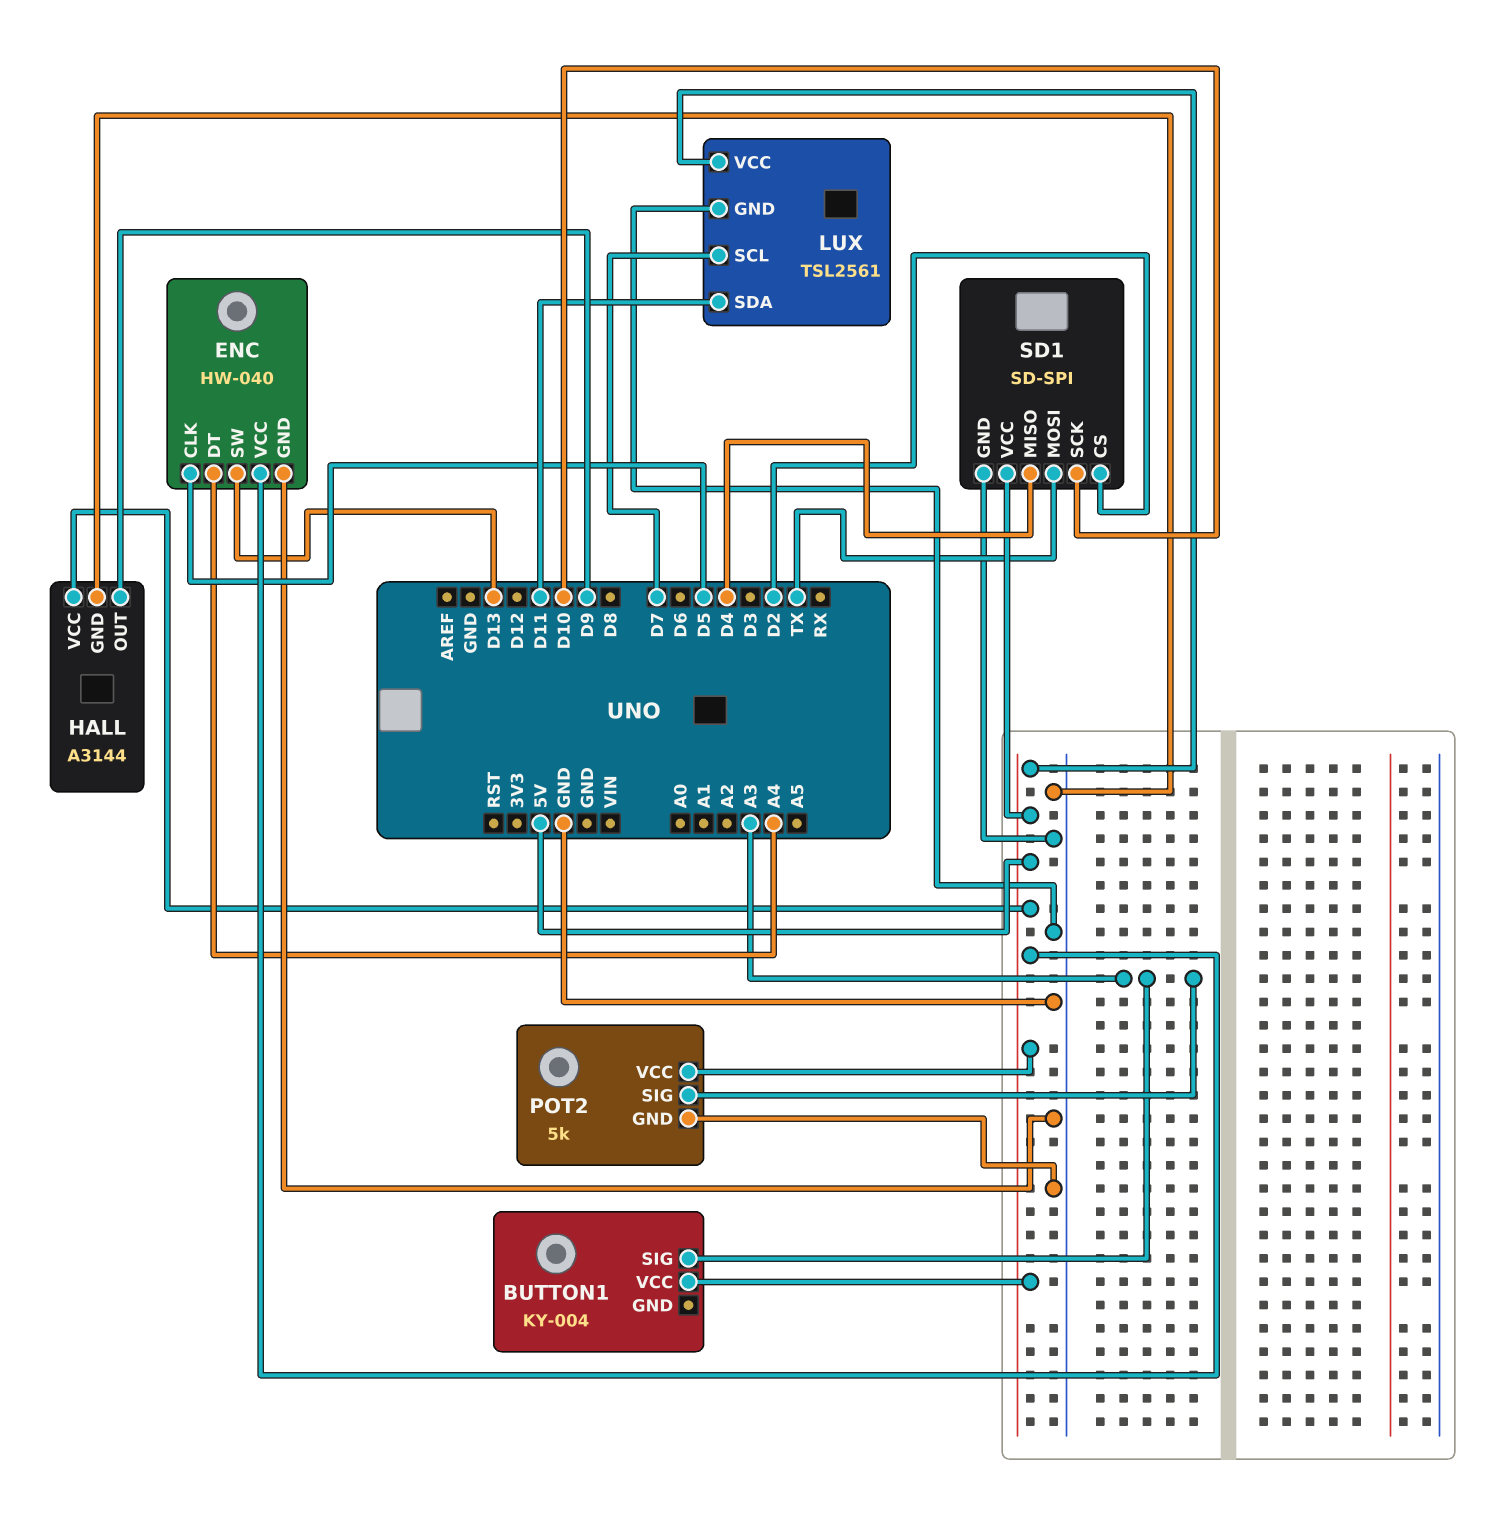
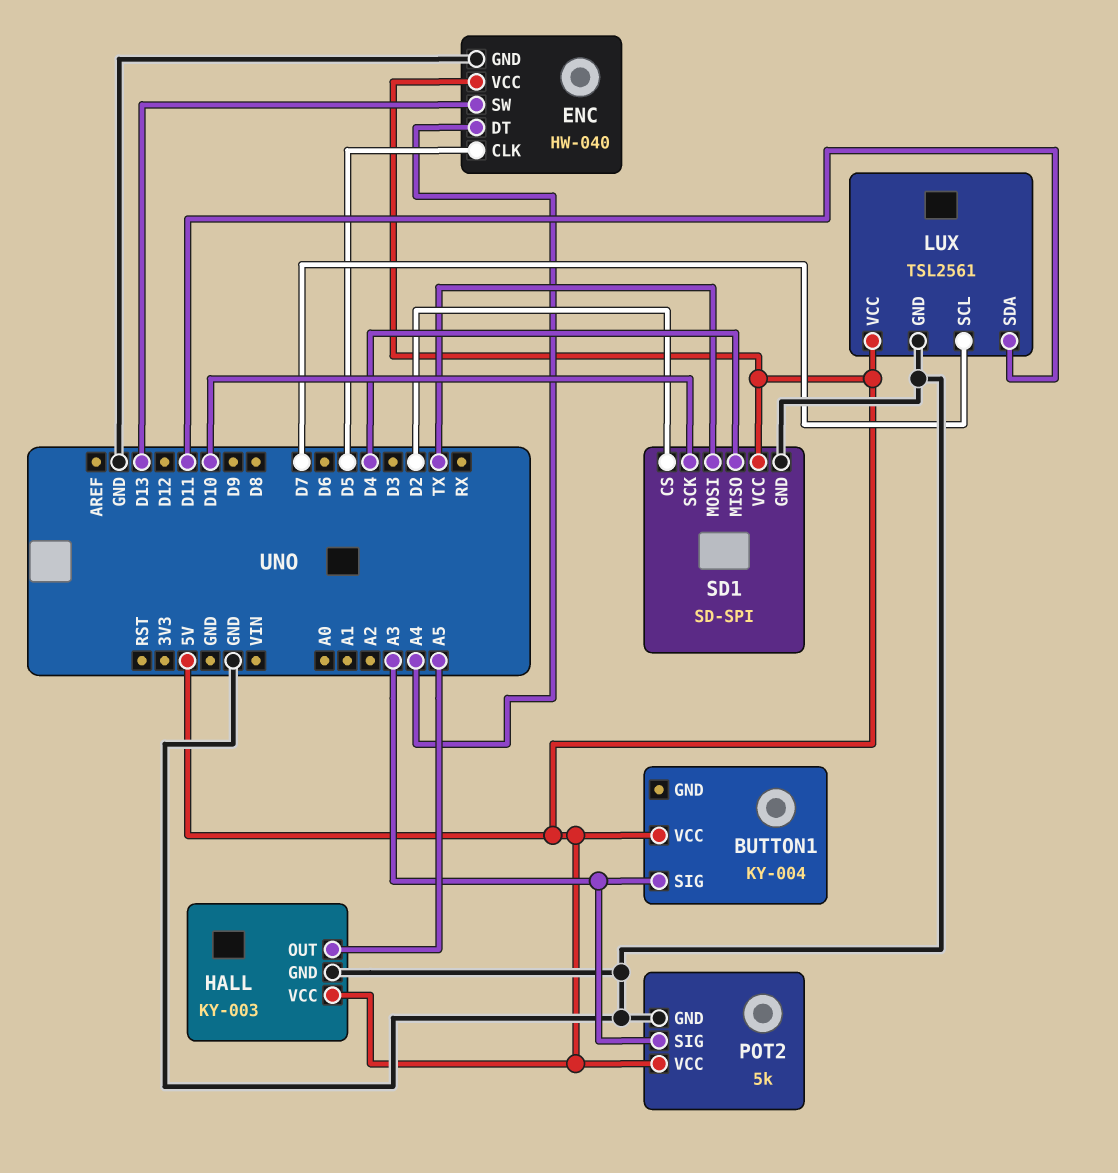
HALL: A3144 -> KY-003
HALL pin OUT: D9 -> A5

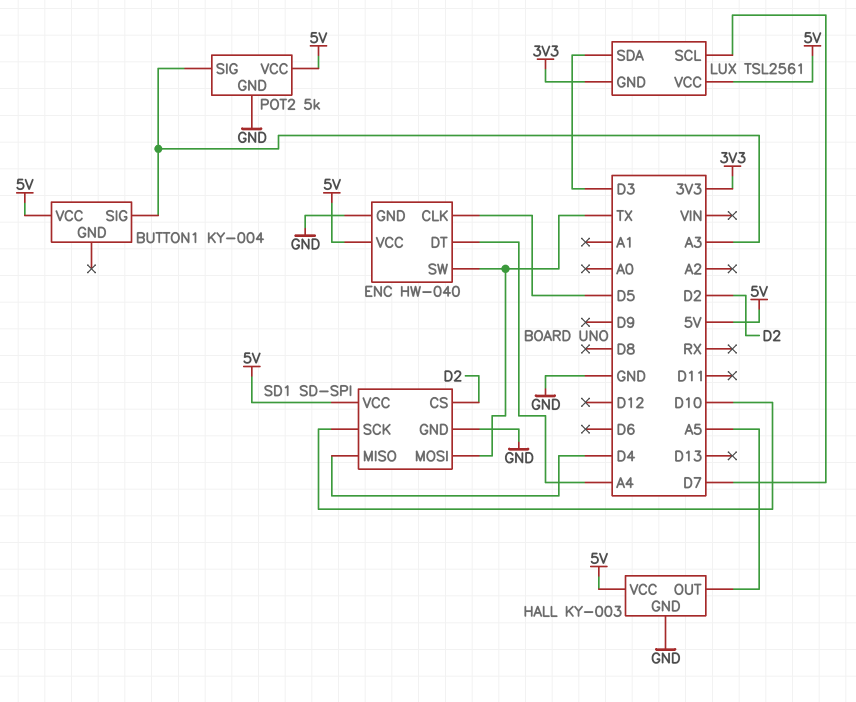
ENC pin SW: D13 -> TX
LUX pin GND: GND -> 3V3
LUX pin SDA: D11 -> D3

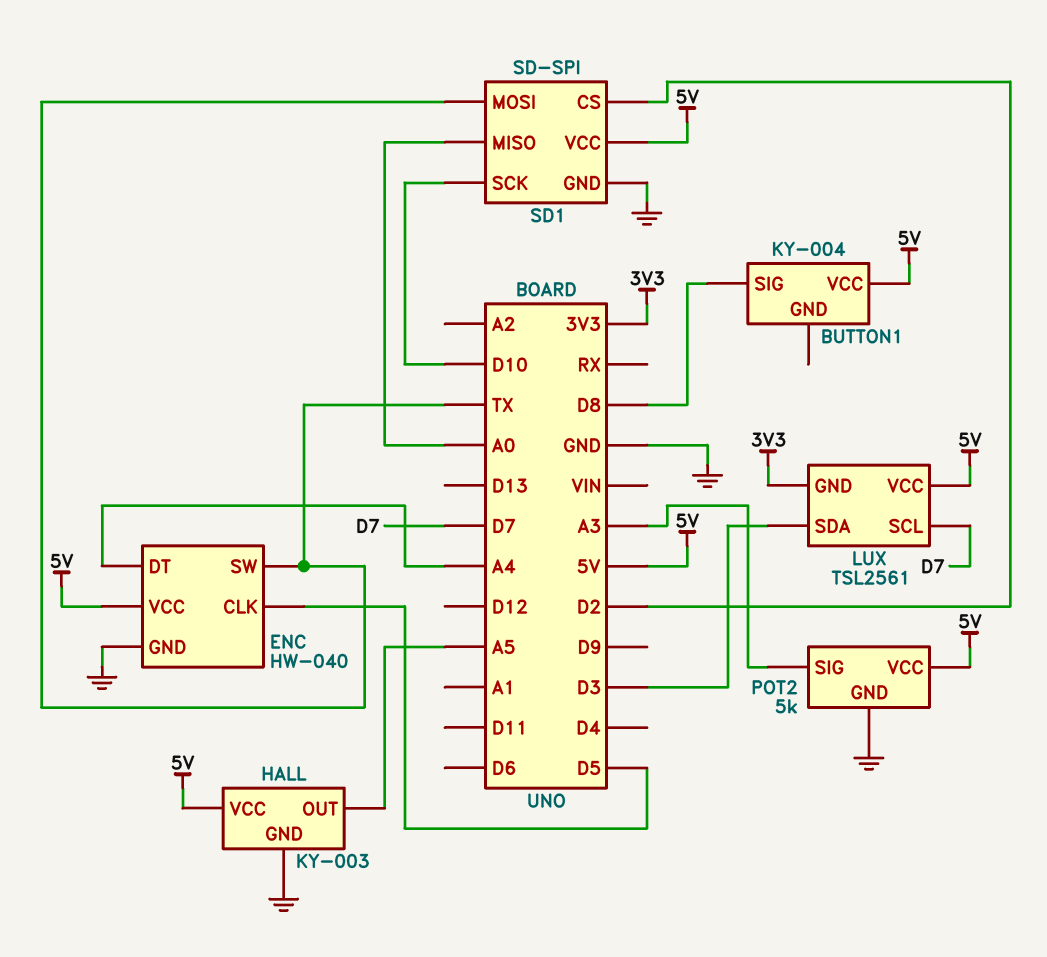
BUTTON1 pin SIG: A3 -> D8
SD1 pin MISO: D4 -> A0

